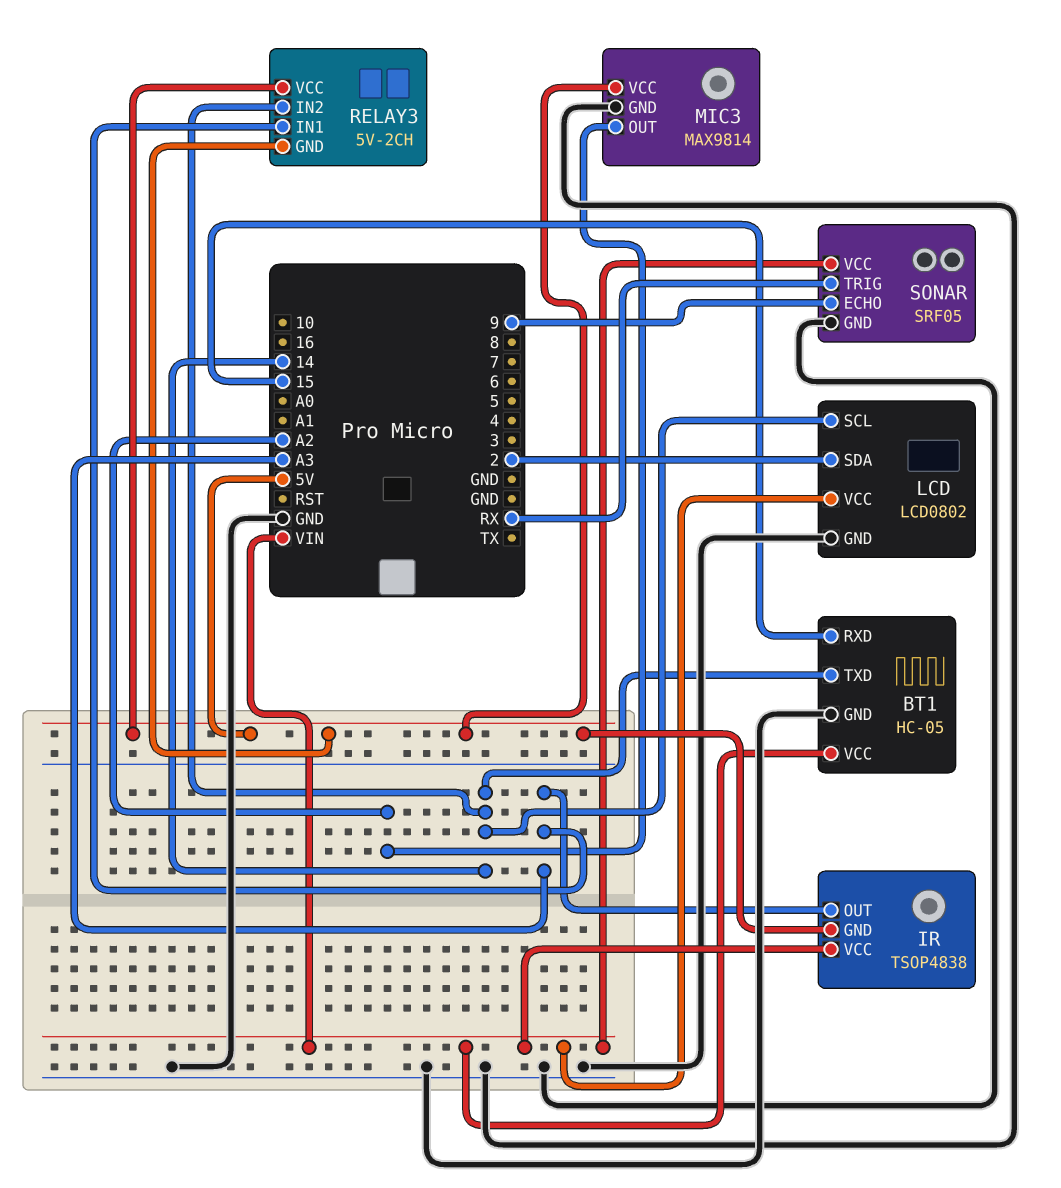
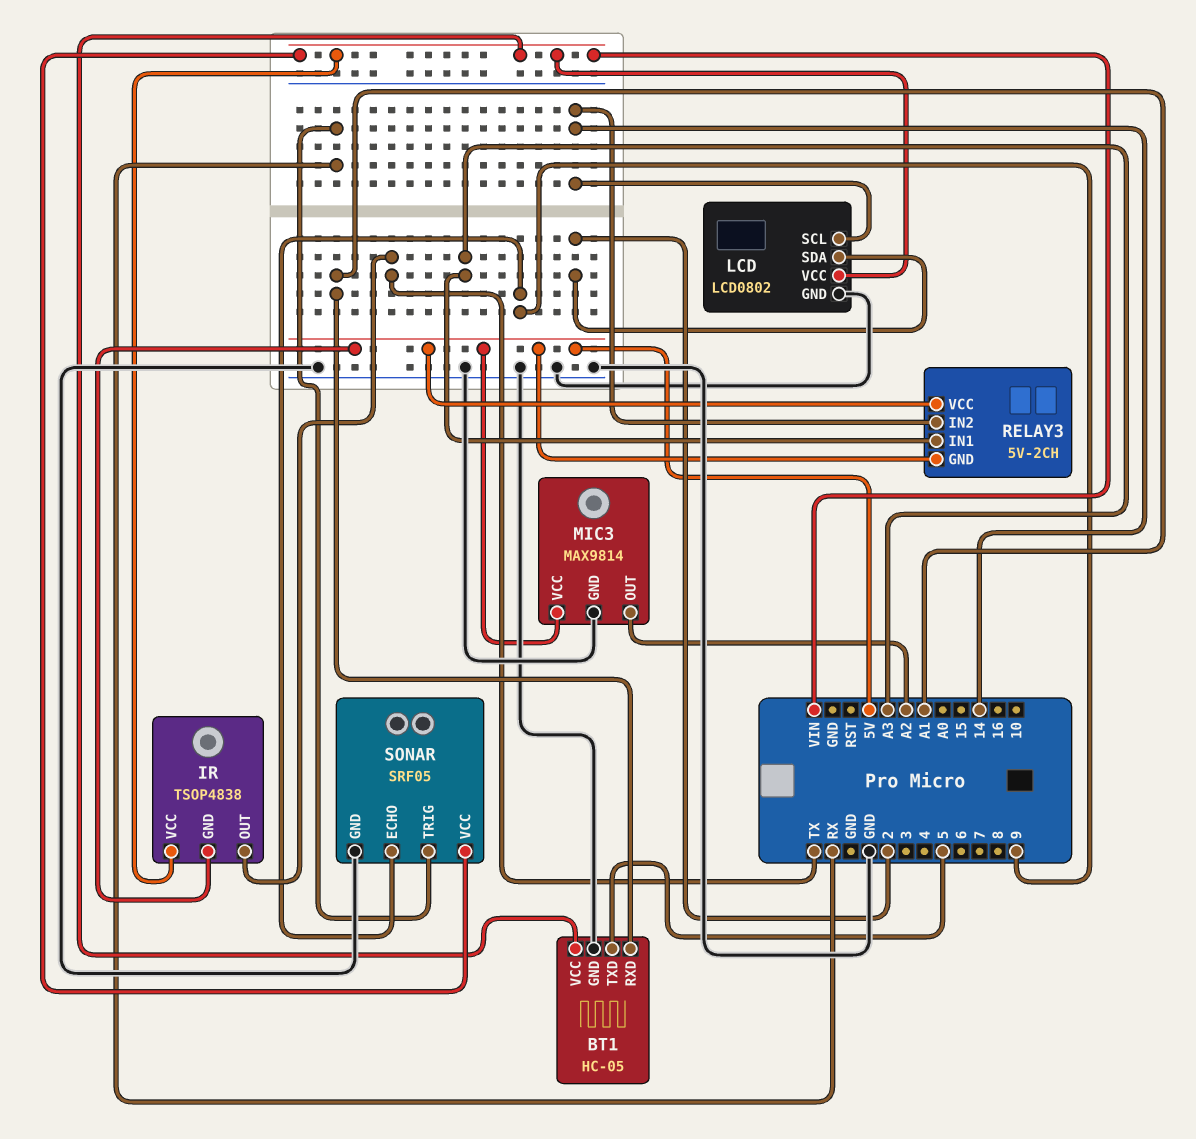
BT1 pin RXD: 15 -> A1
BT1 pin TXD: 14 -> 5
IR pin OUT: A3 -> TX

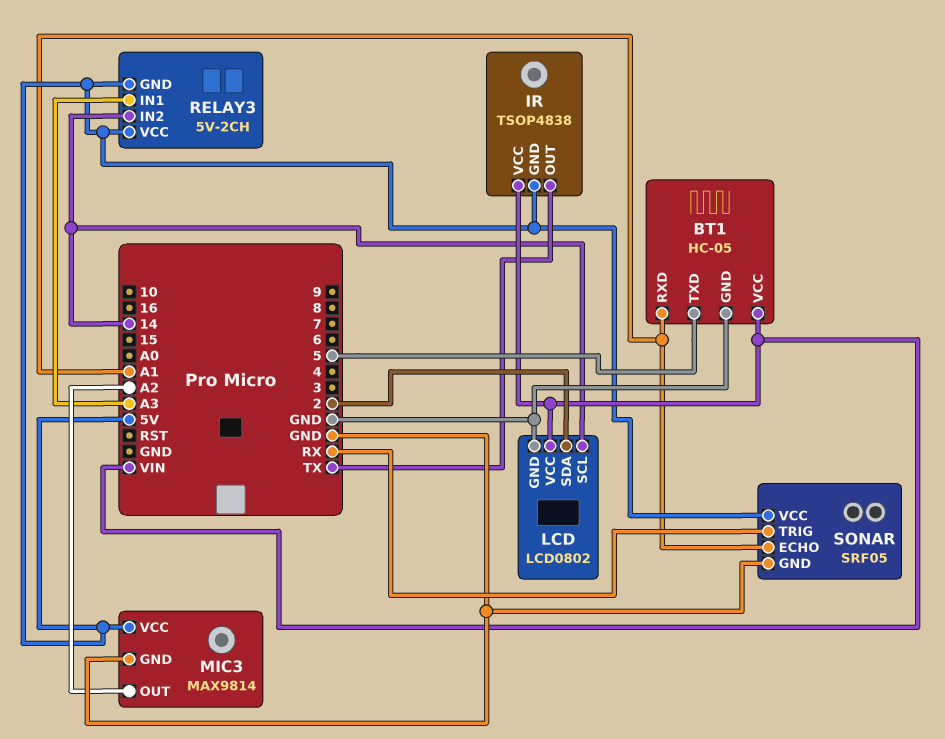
SONAR pin ECHO: 9 -> A1
SONAR pin VCC: VIN -> 5V

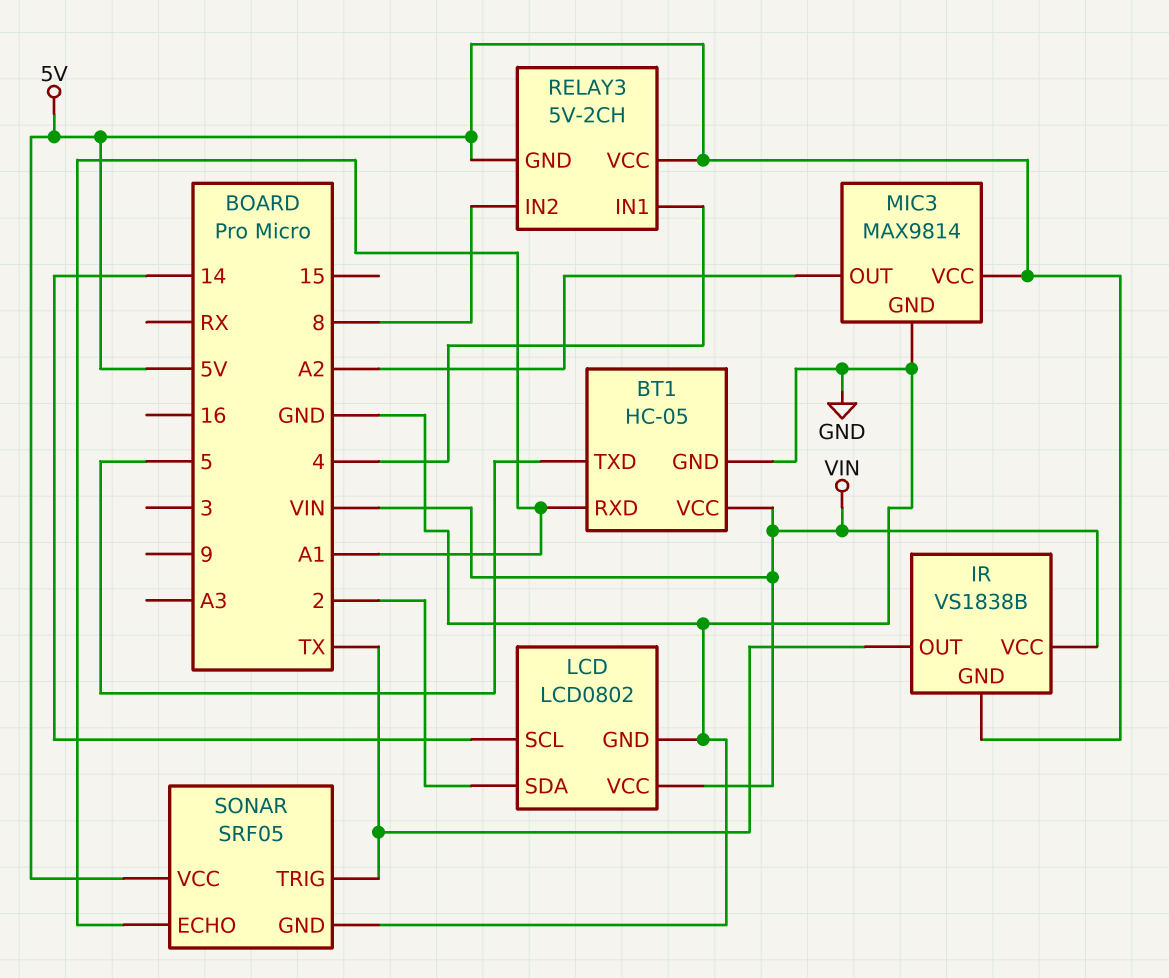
IR: TSOP4838 -> VS1838B
RELAY3 pin IN1: A3 -> 4
RELAY3 pin IN2: 14 -> 8
SONAR pin TRIG: RX -> TX

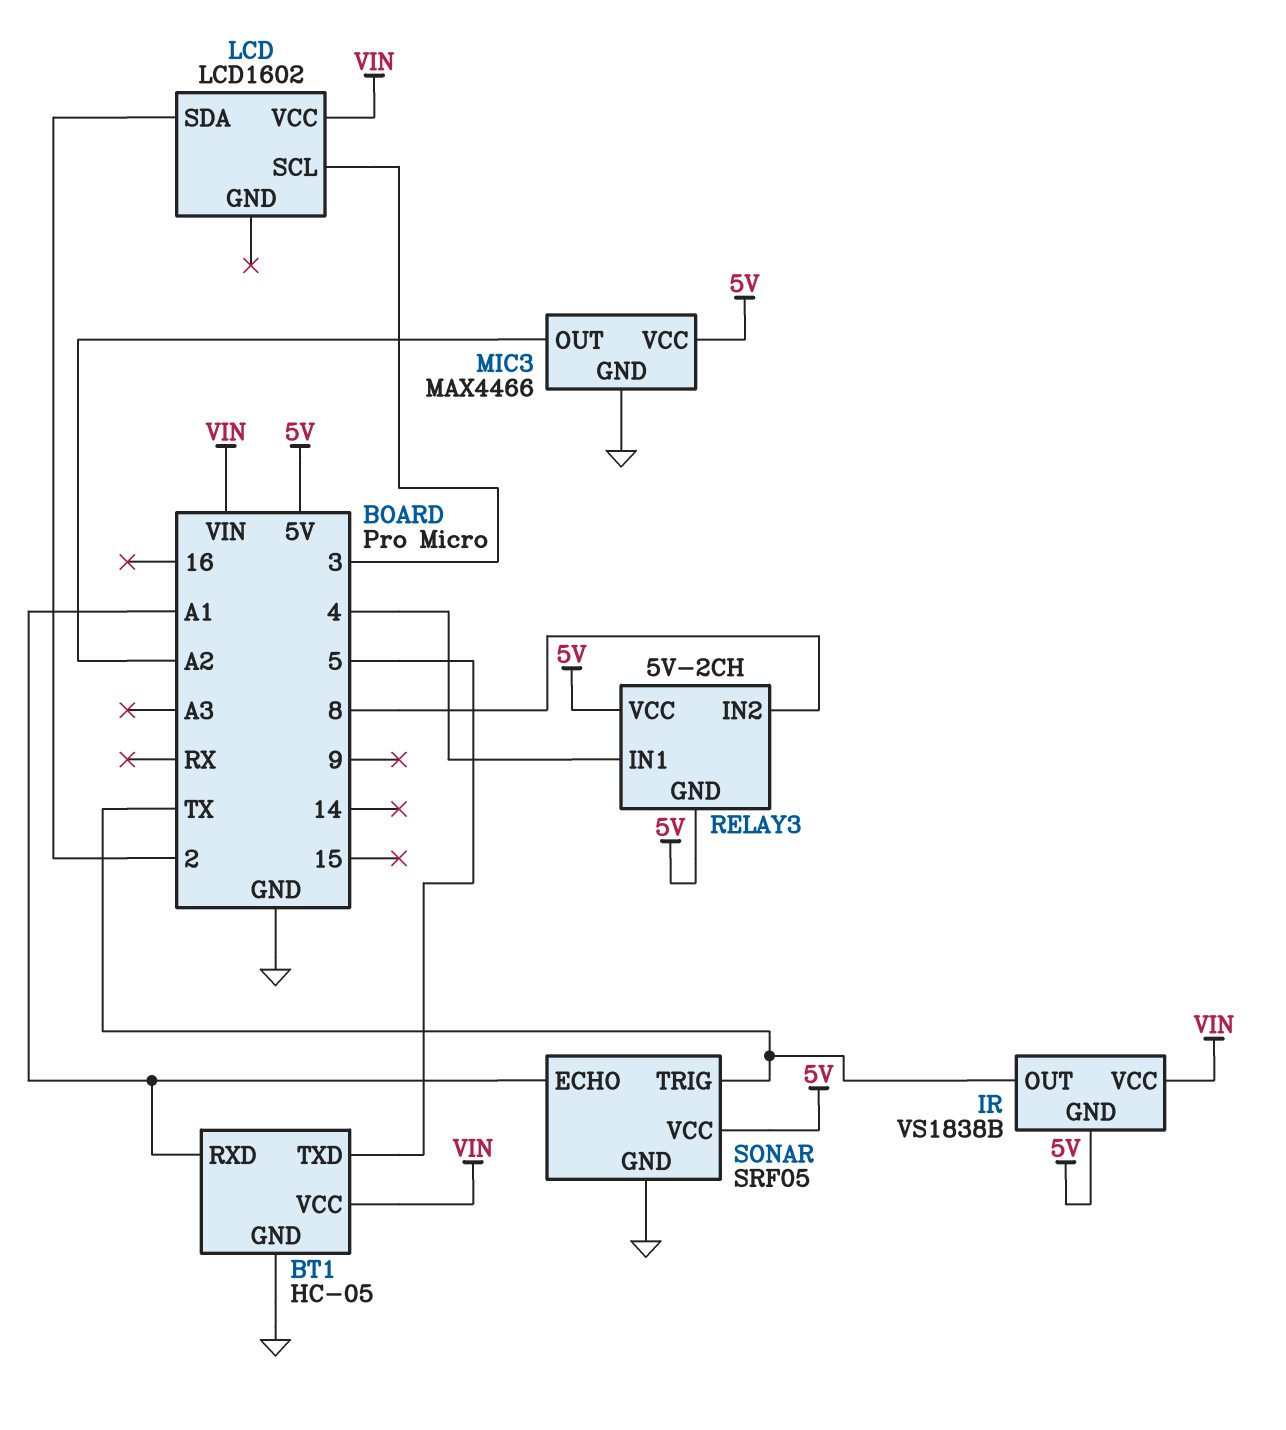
LCD: LCD0802 -> LCD1602
LCD pin GND: GND -> none
LCD pin SCL: 14 -> 3
MIC3: MAX9814 -> MAX4466

